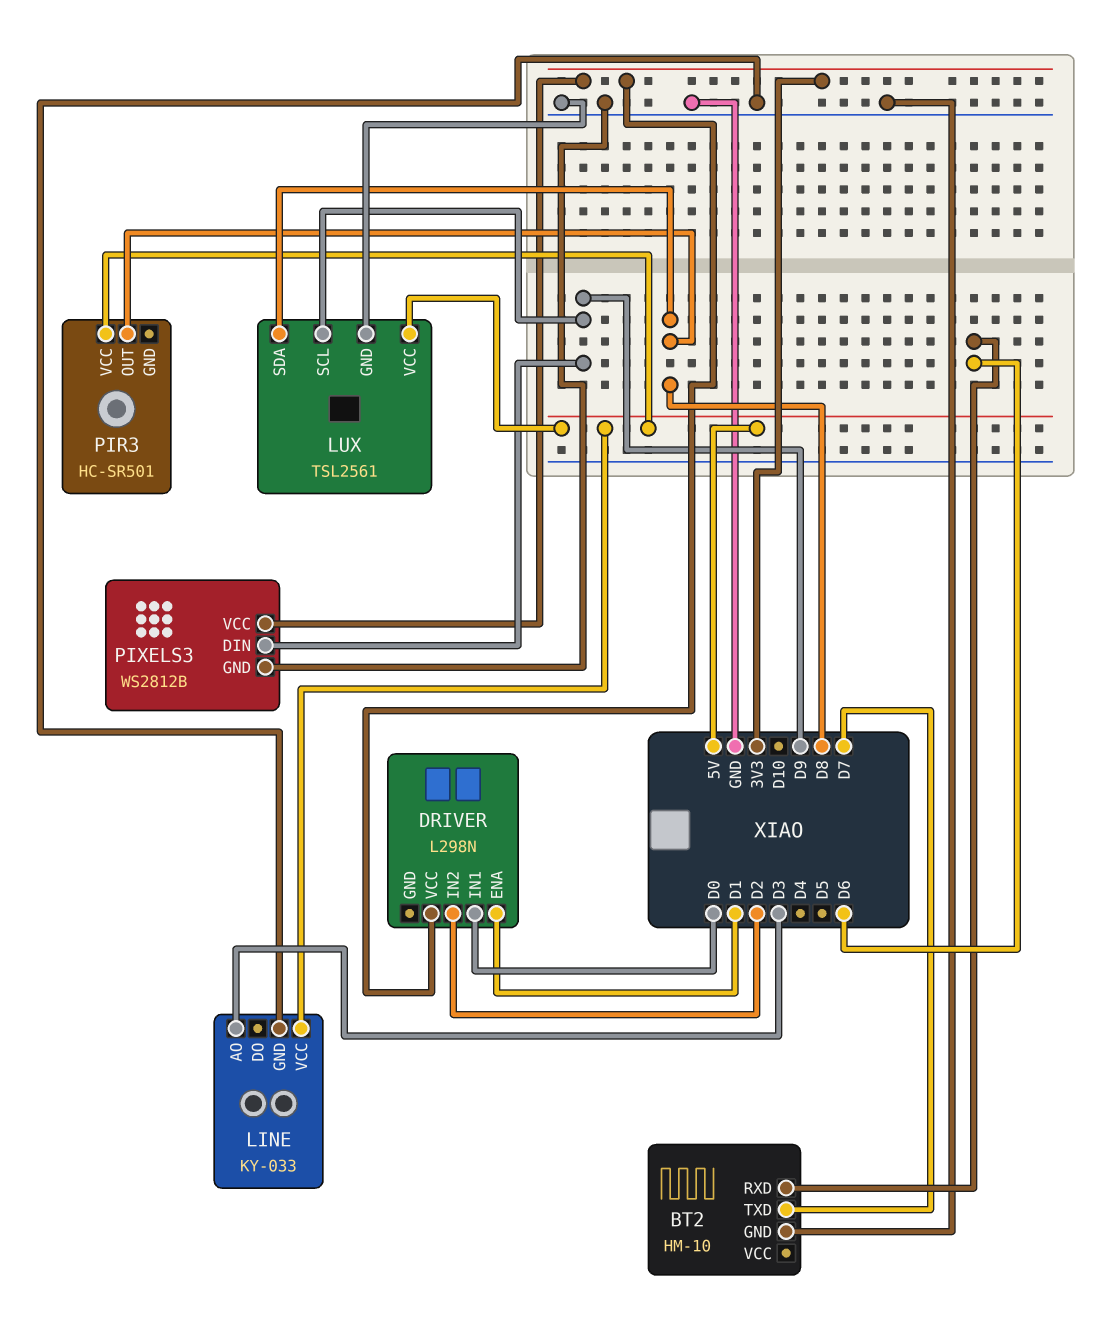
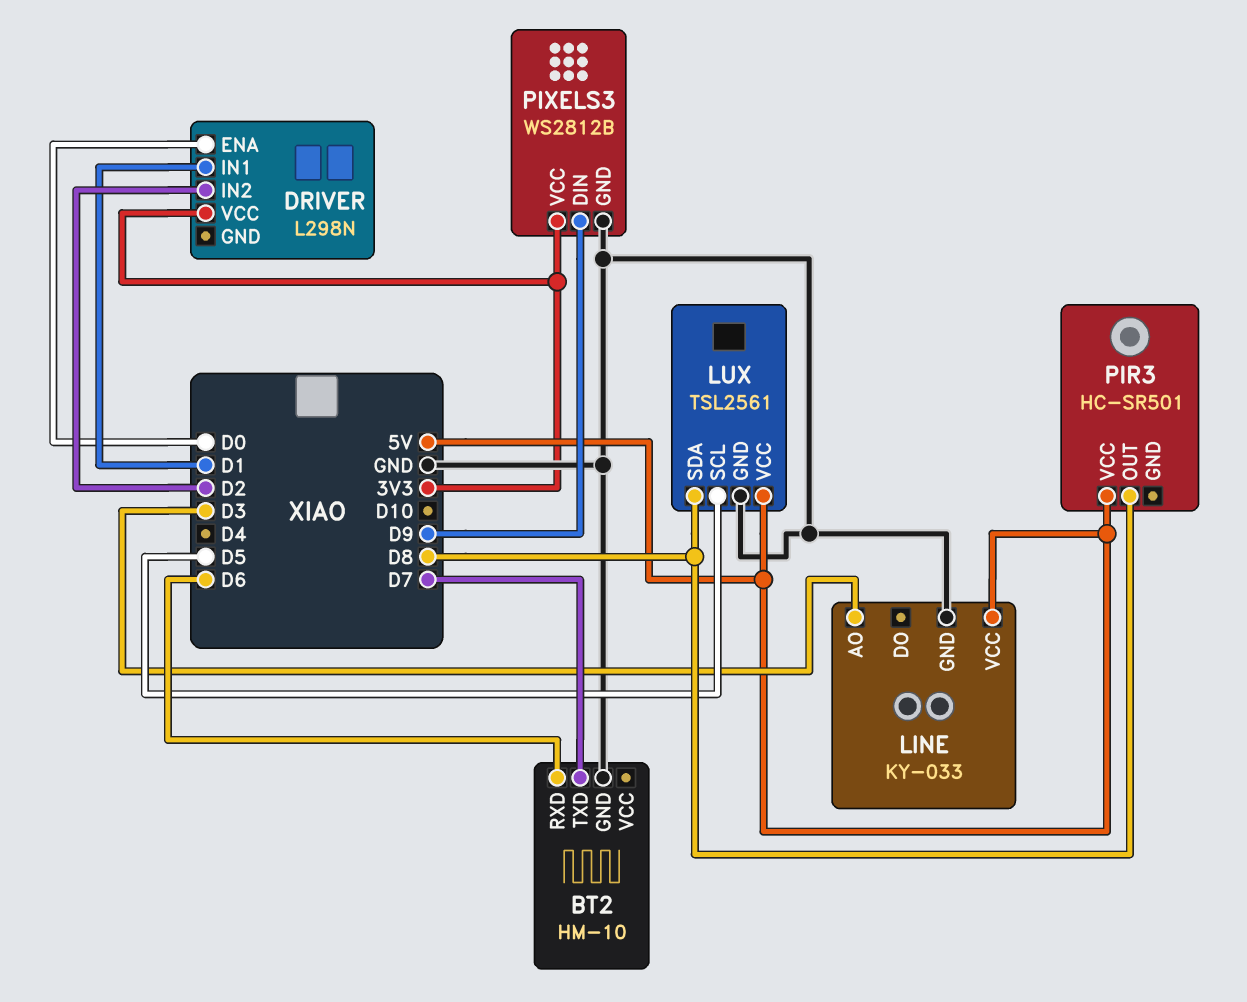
DRIVER pin ENA: D1 -> D0
DRIVER pin IN1: D0 -> D1
LUX pin SCL: D9 -> D5

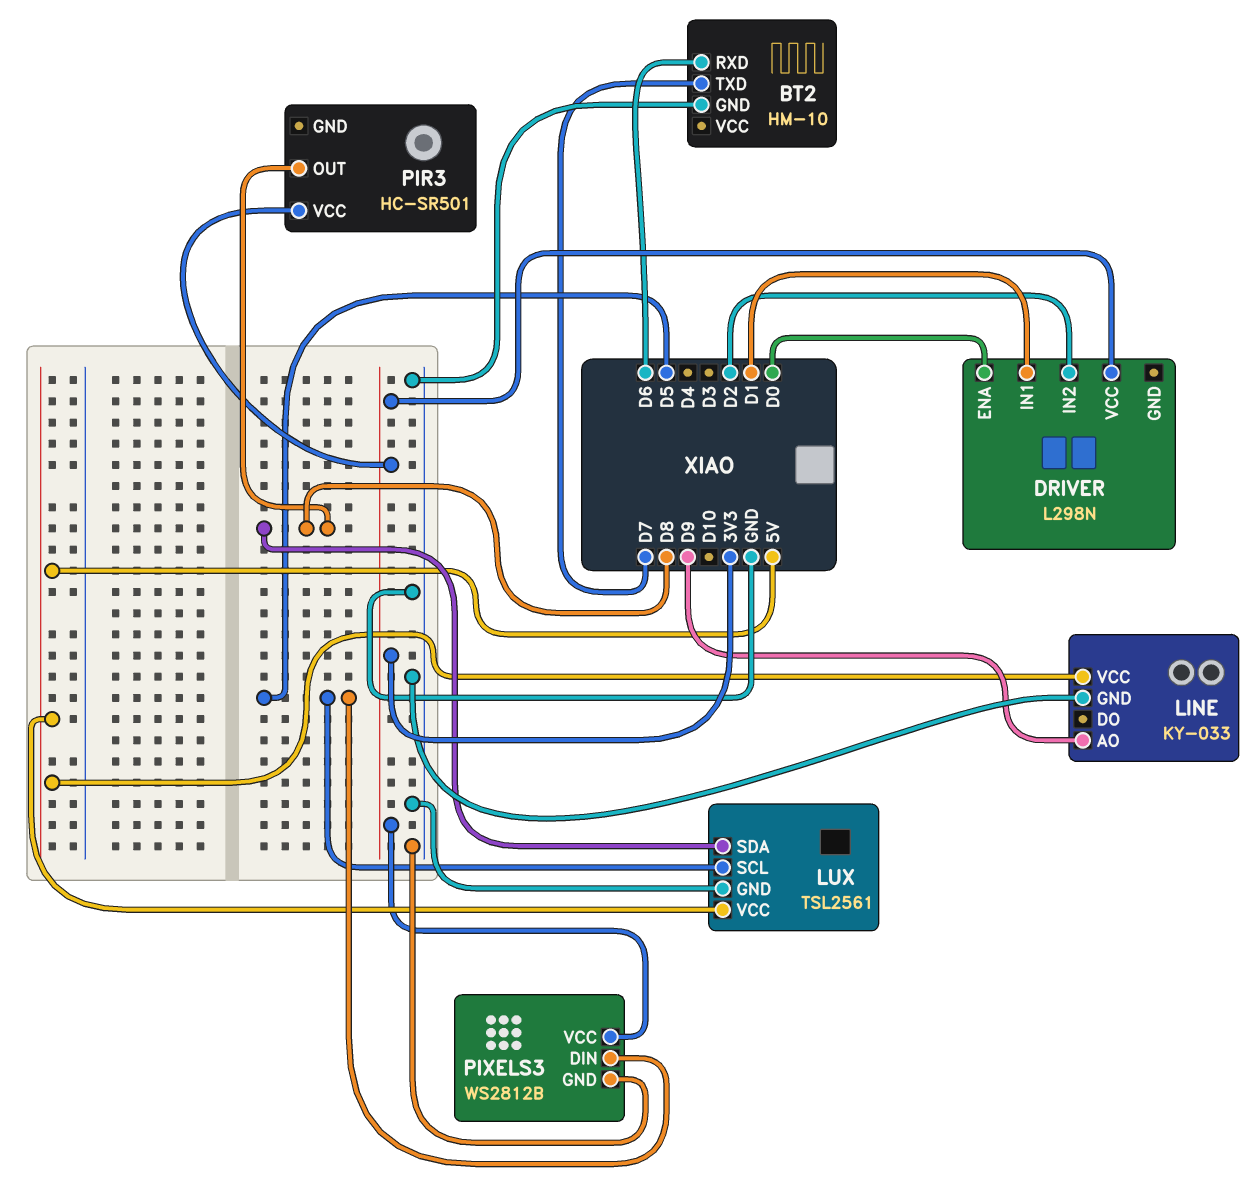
LINE pin AO: D3 -> D9
PIR3 pin VCC: 5V -> 3V3
PIXELS3 pin DIN: D9 -> D5

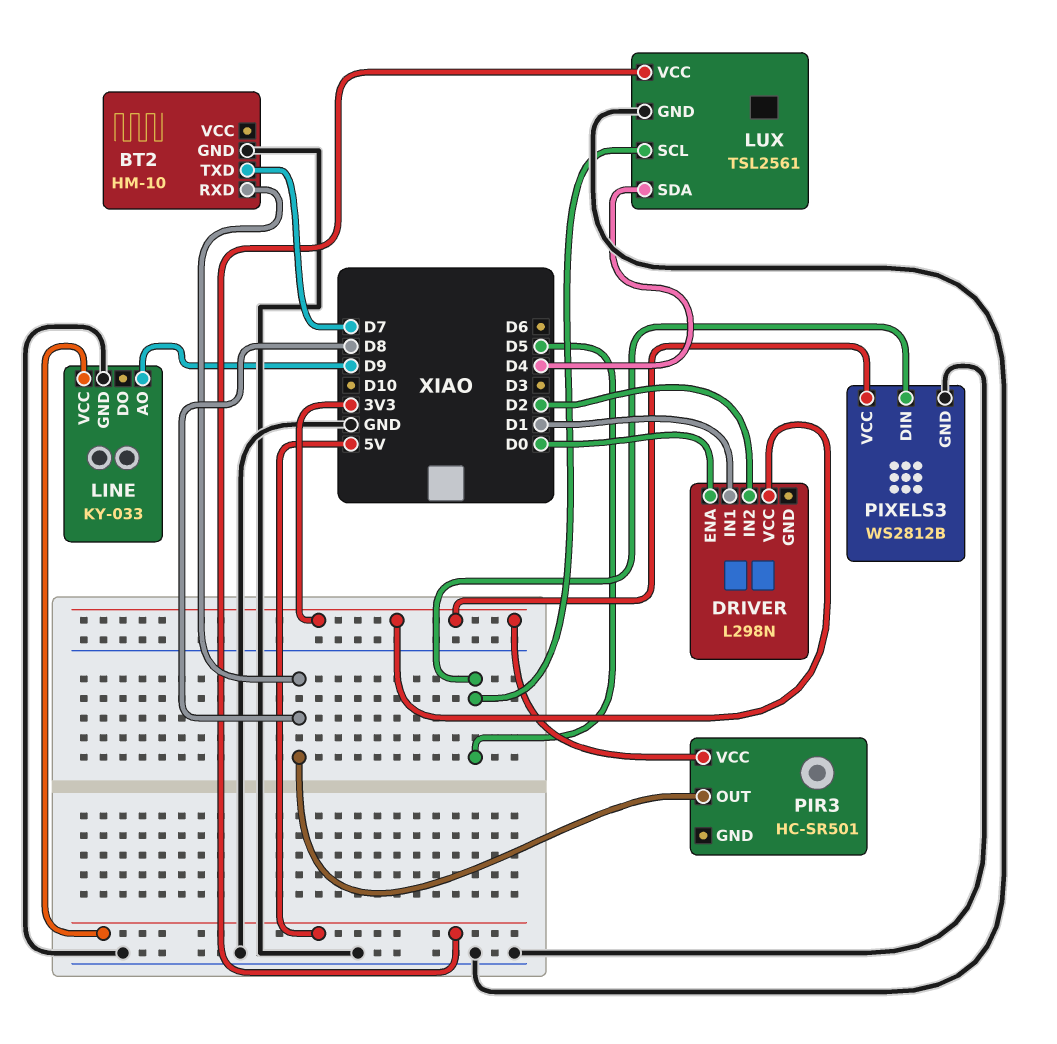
BT2 pin RXD: D6 -> D8
LUX pin SDA: D8 -> D4

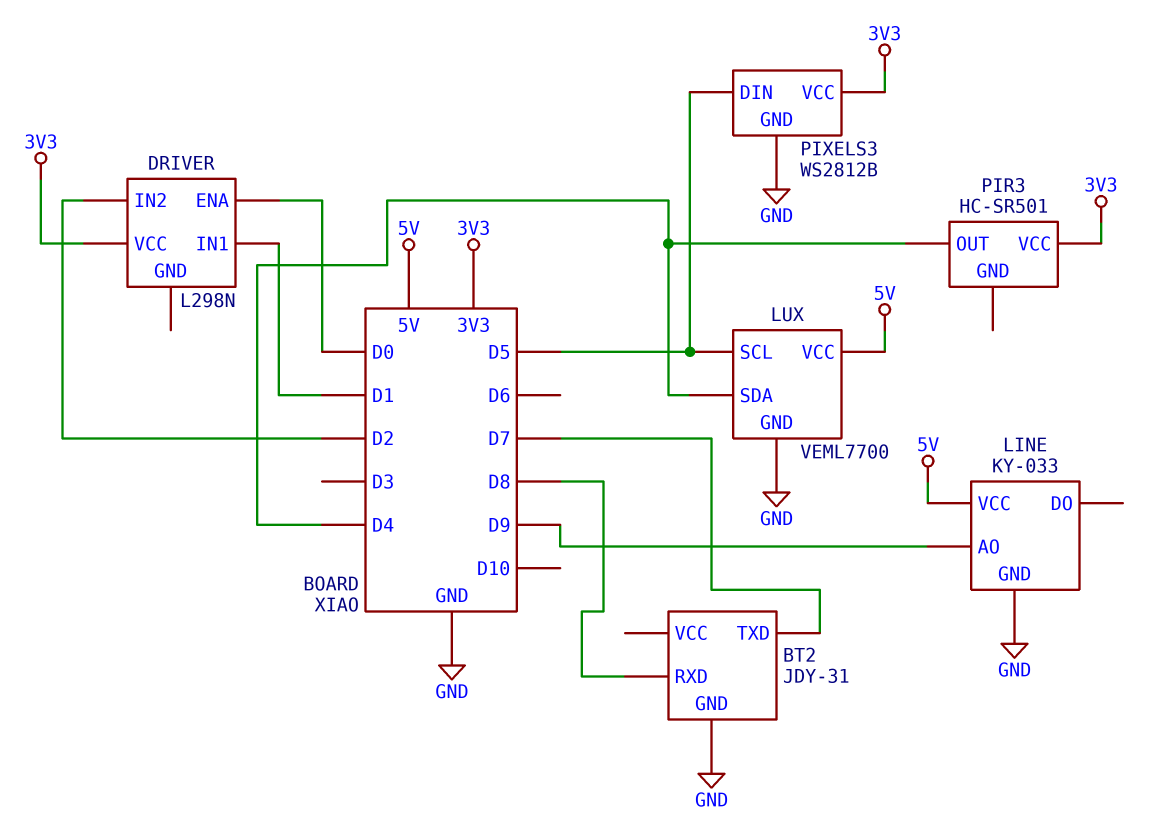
BT2: HM-10 -> JDY-31
LUX: TSL2561 -> VEML7700
PIR3 pin OUT: D8 -> D4

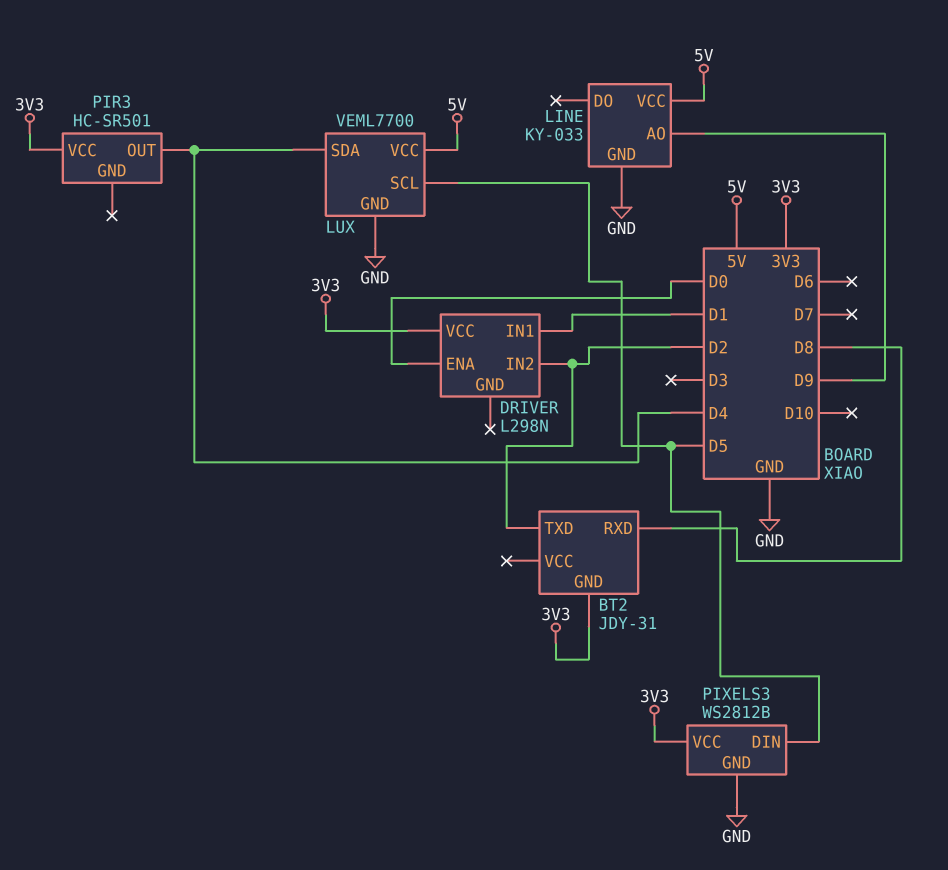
BT2 pin GND: GND -> 3V3
BT2 pin TXD: D7 -> D2

